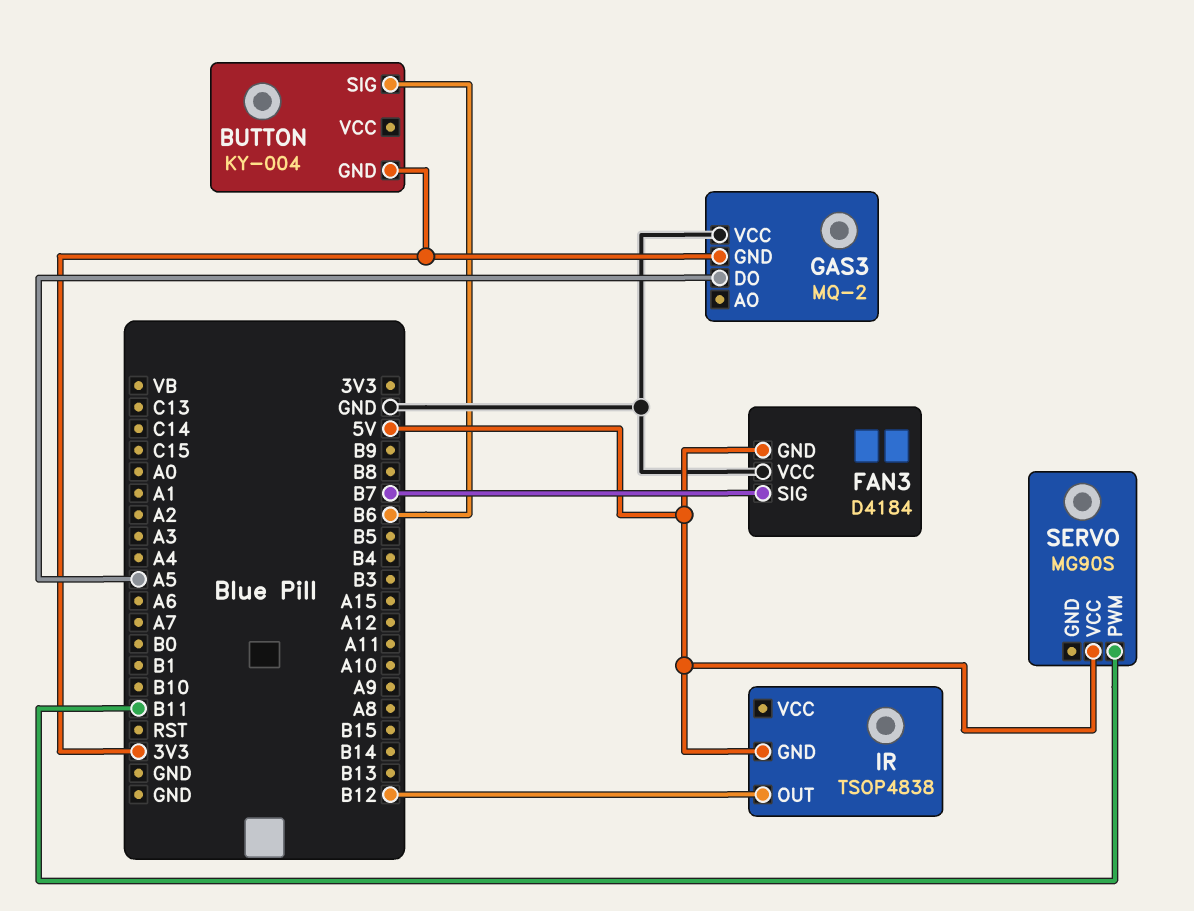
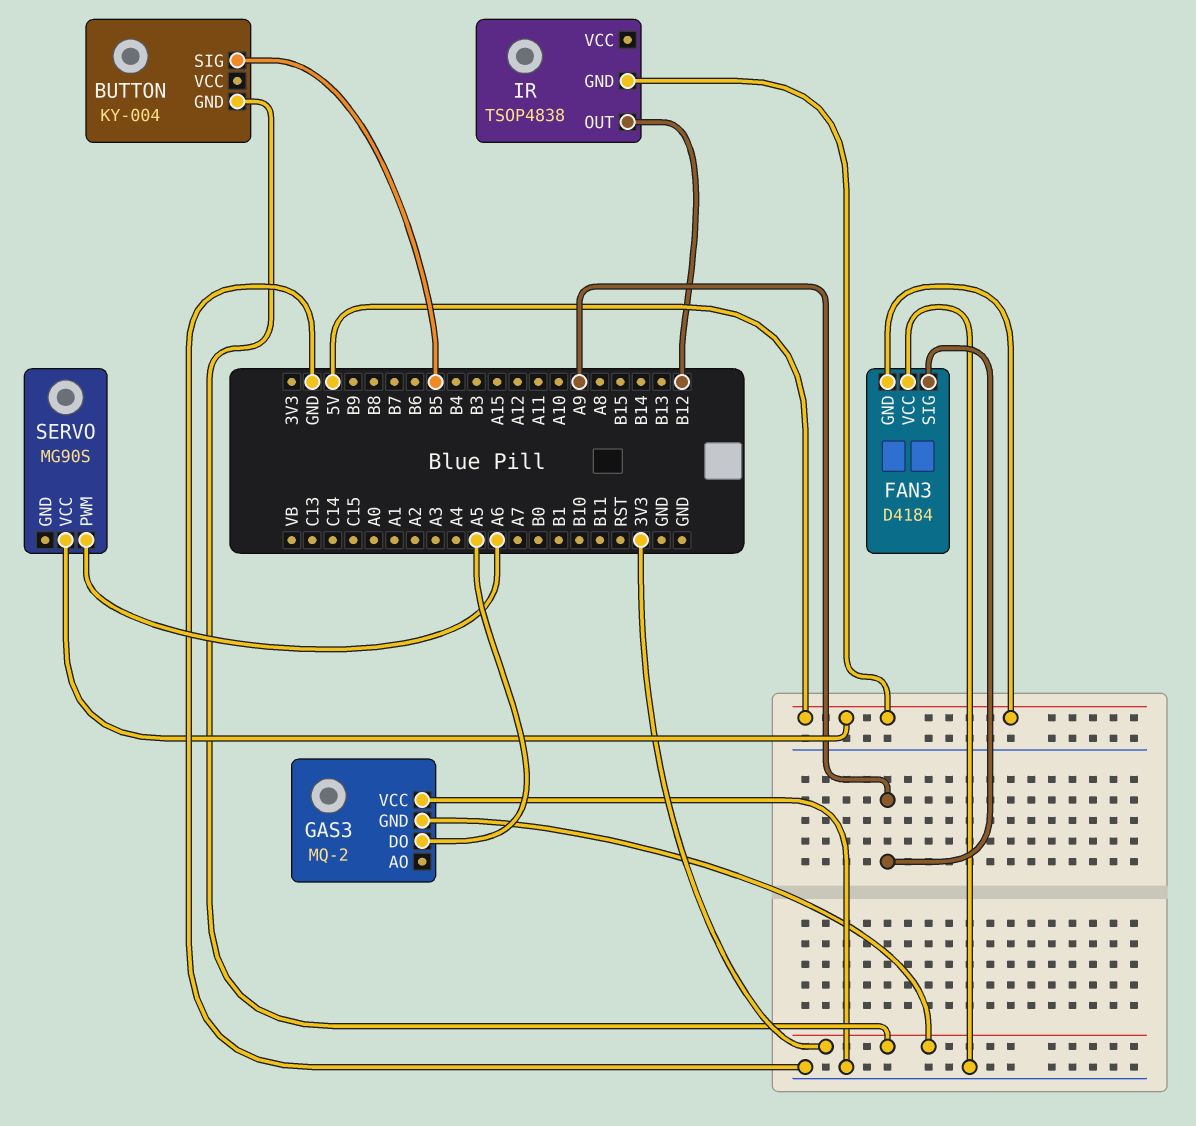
BUTTON pin SIG: B6 -> B5
FAN3 pin SIG: B7 -> A9
SERVO pin PWM: B11 -> A6

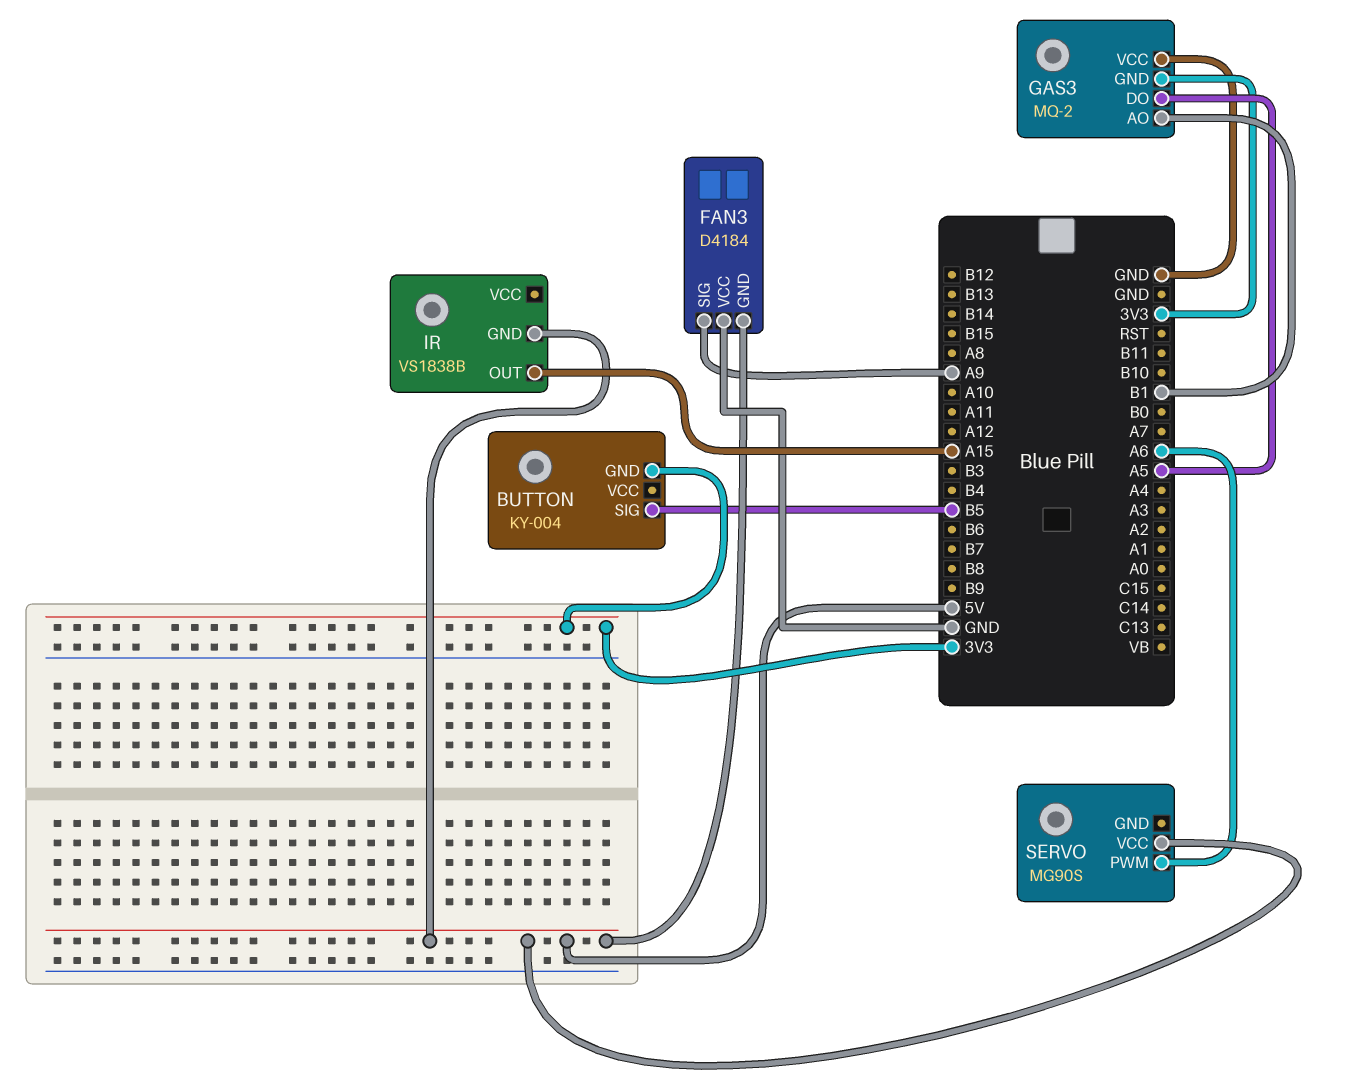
GAS3 pin AO: none -> B1
IR: TSOP4838 -> VS1838B
IR pin OUT: B12 -> A15

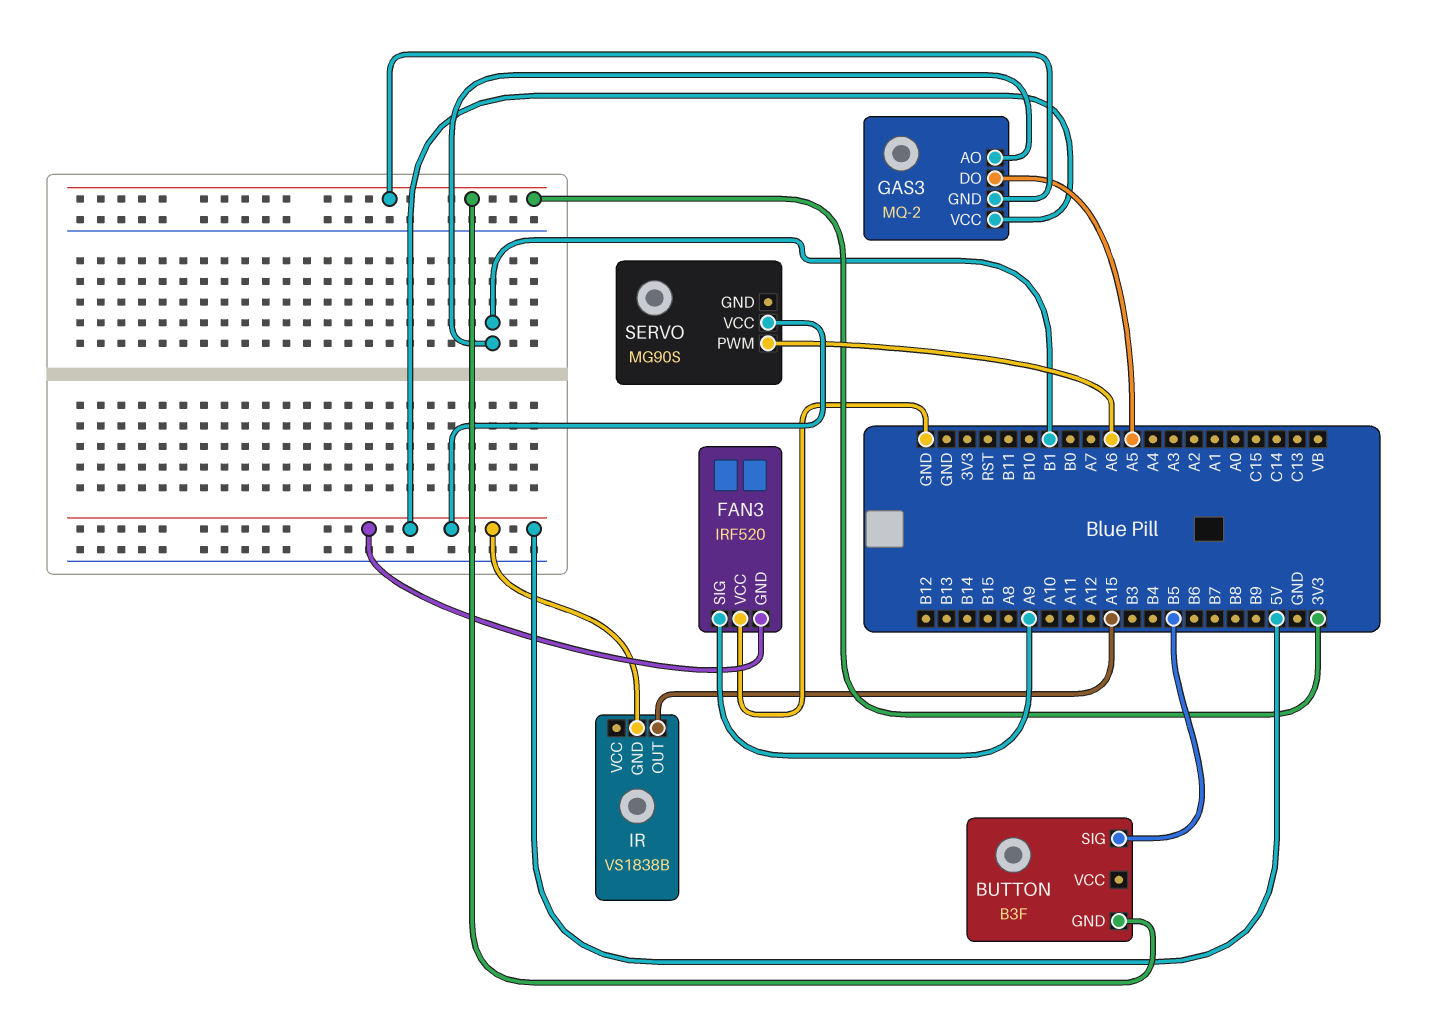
BUTTON: KY-004 -> B3F
FAN3: D4184 -> IRF520
GAS3 pin VCC: GND -> 5V

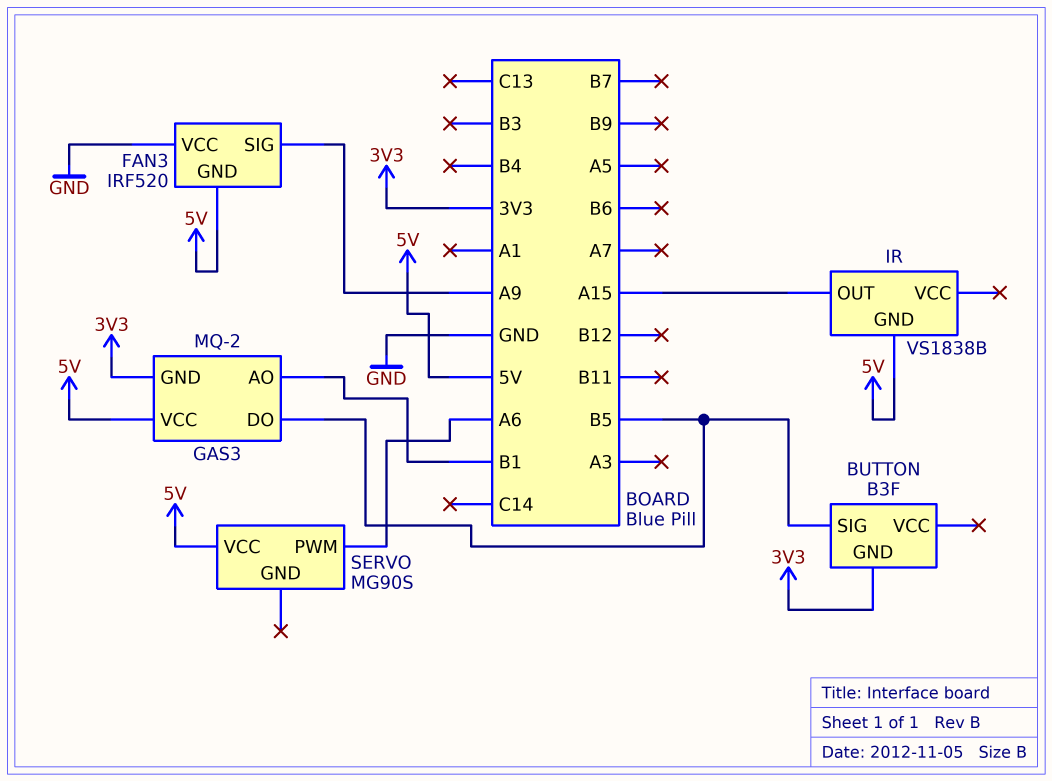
GAS3 pin DO: A5 -> B5

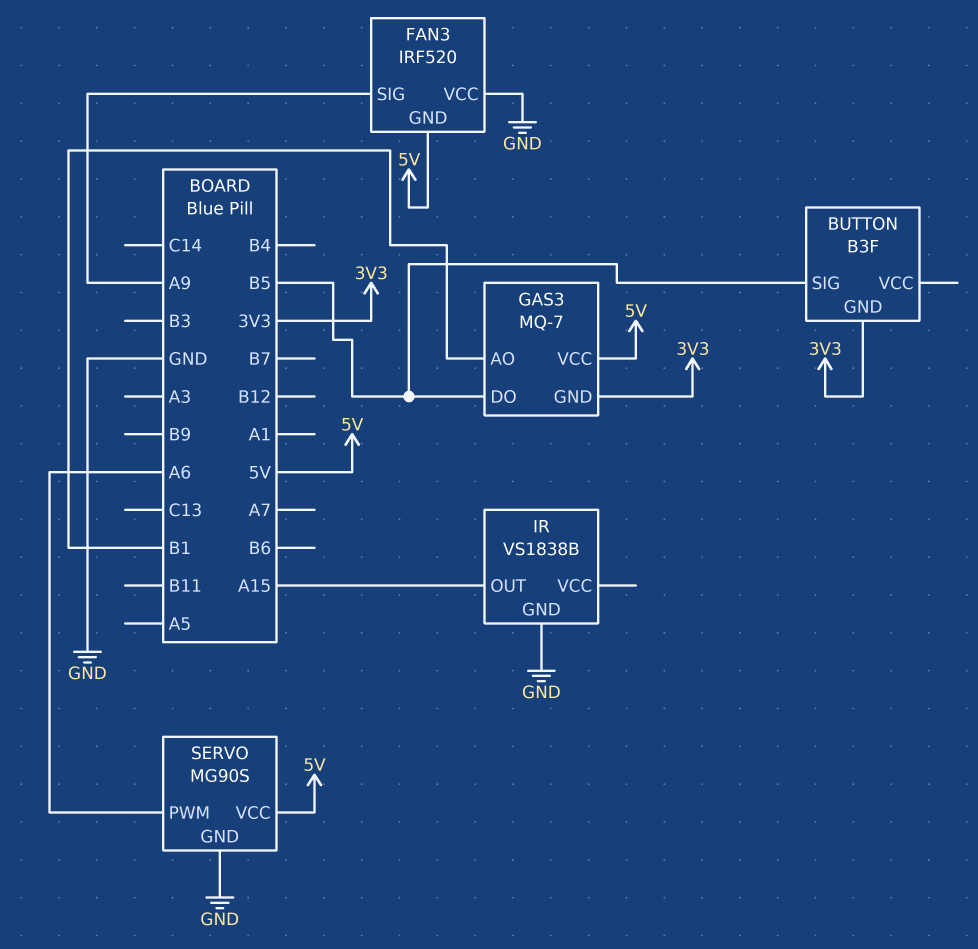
GAS3: MQ-2 -> MQ-7
IR pin GND: 5V -> GND
SERVO pin GND: none -> GND

